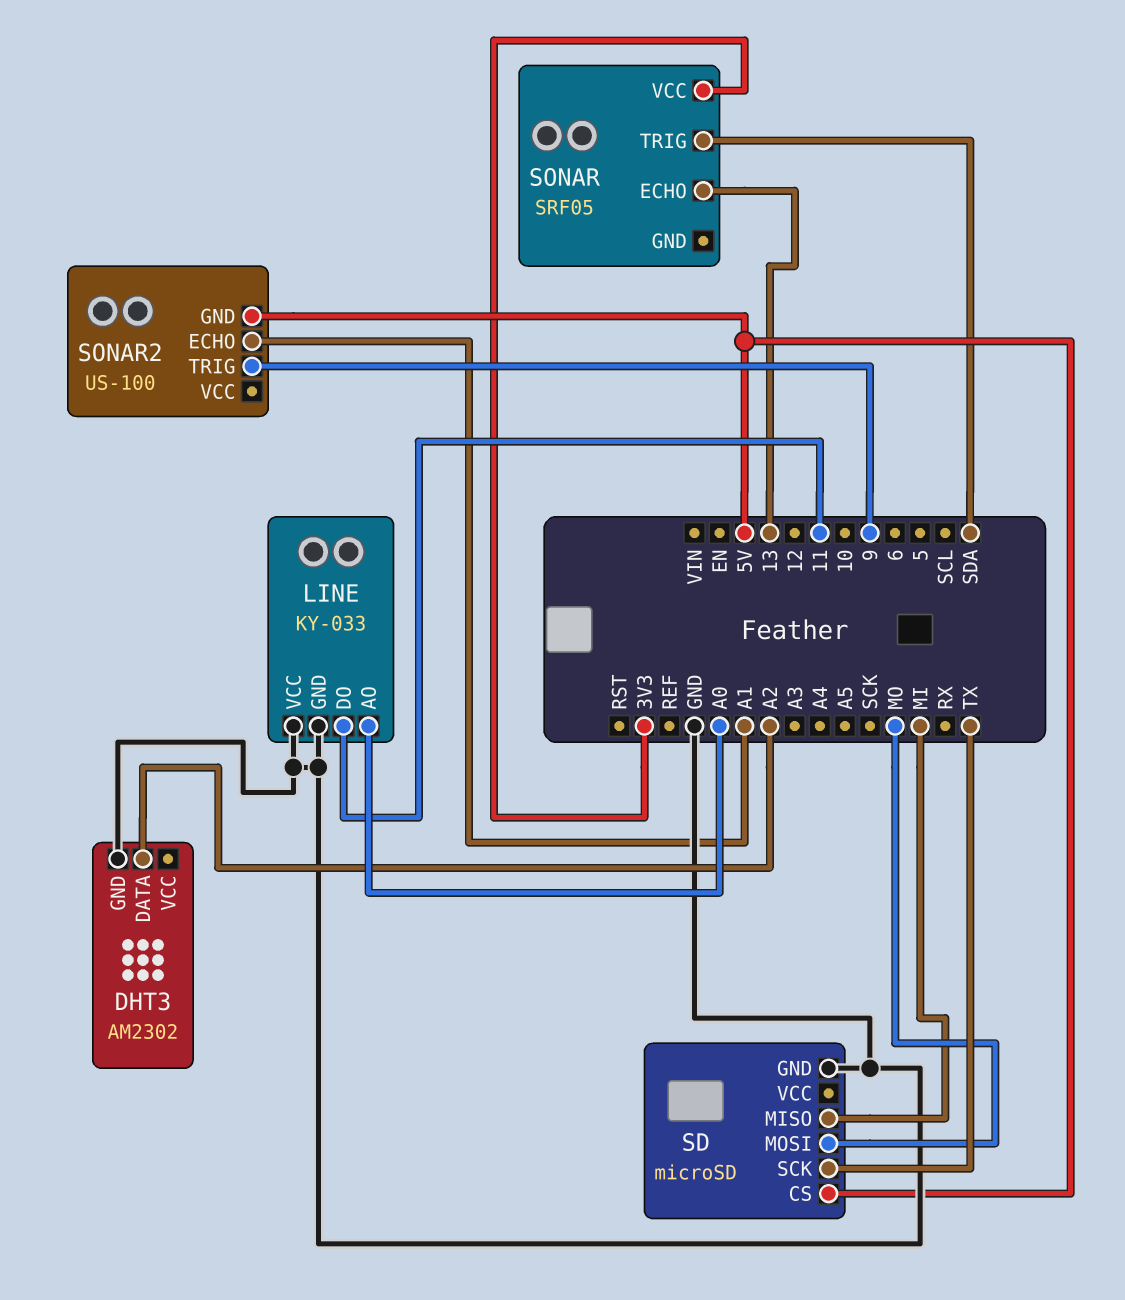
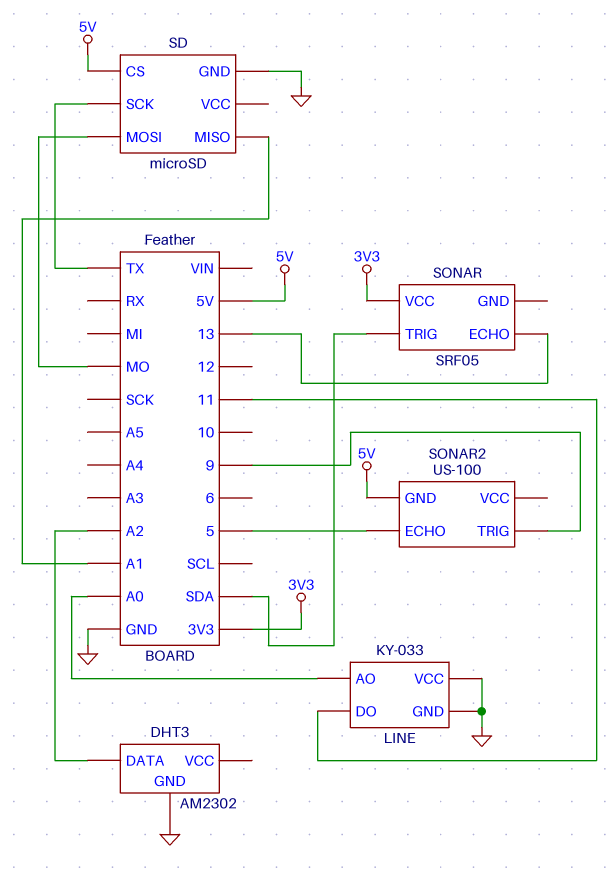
SD pin MISO: MI -> A1
SONAR2 pin ECHO: A1 -> 5

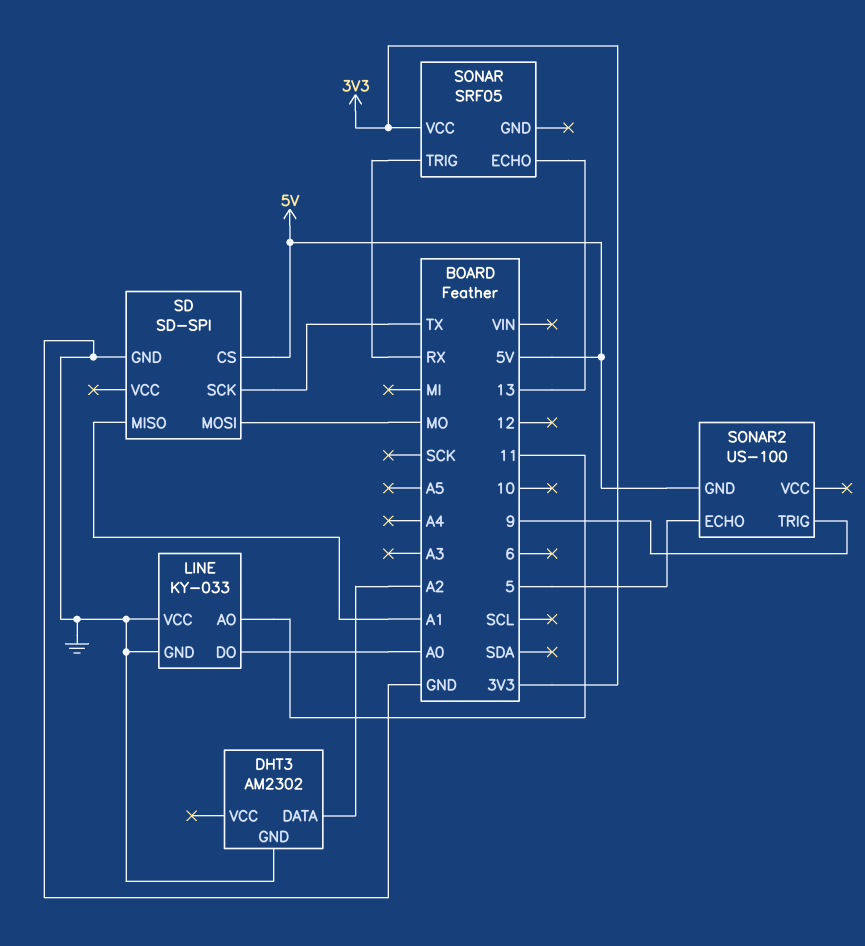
LINE pin AO: A0 -> 11
LINE pin DO: 11 -> A0
SD: microSD -> SD-SPI
SONAR pin TRIG: SDA -> RX

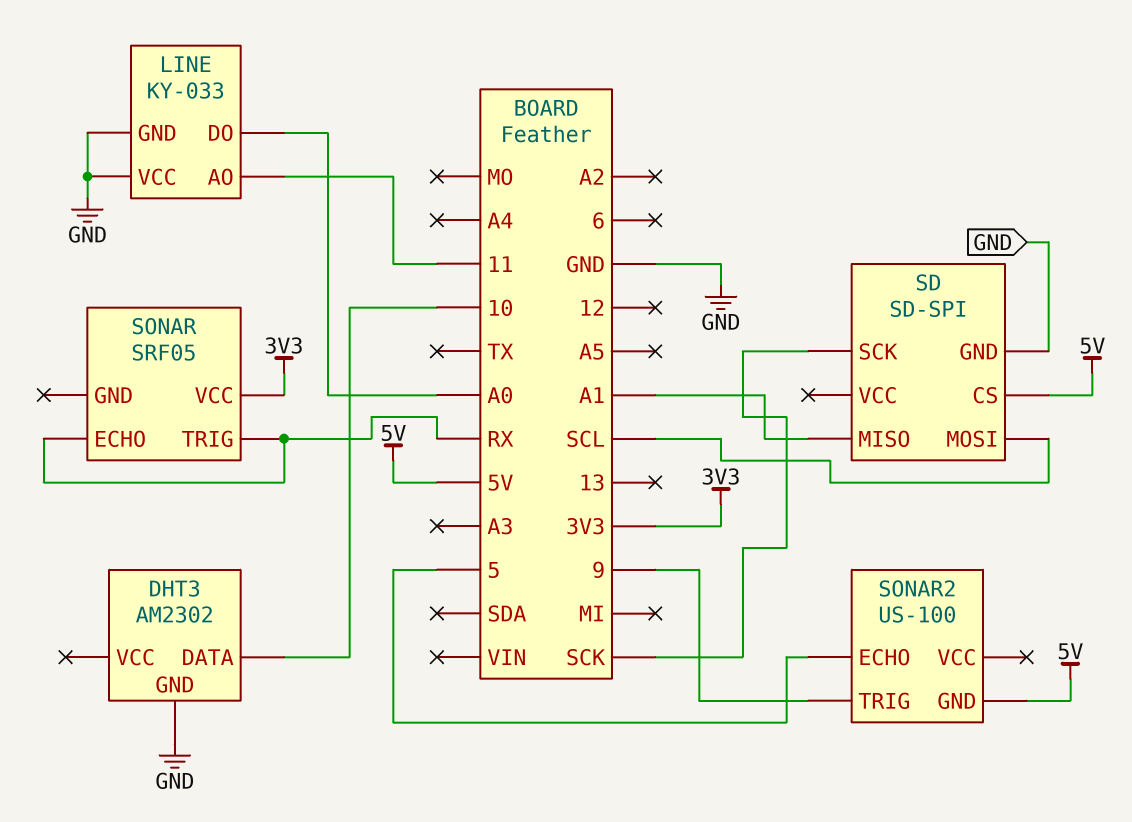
DHT3 pin DATA: A2 -> 10
SD pin MOSI: MO -> SCL
SD pin SCK: TX -> SCK
SONAR pin ECHO: 13 -> RX

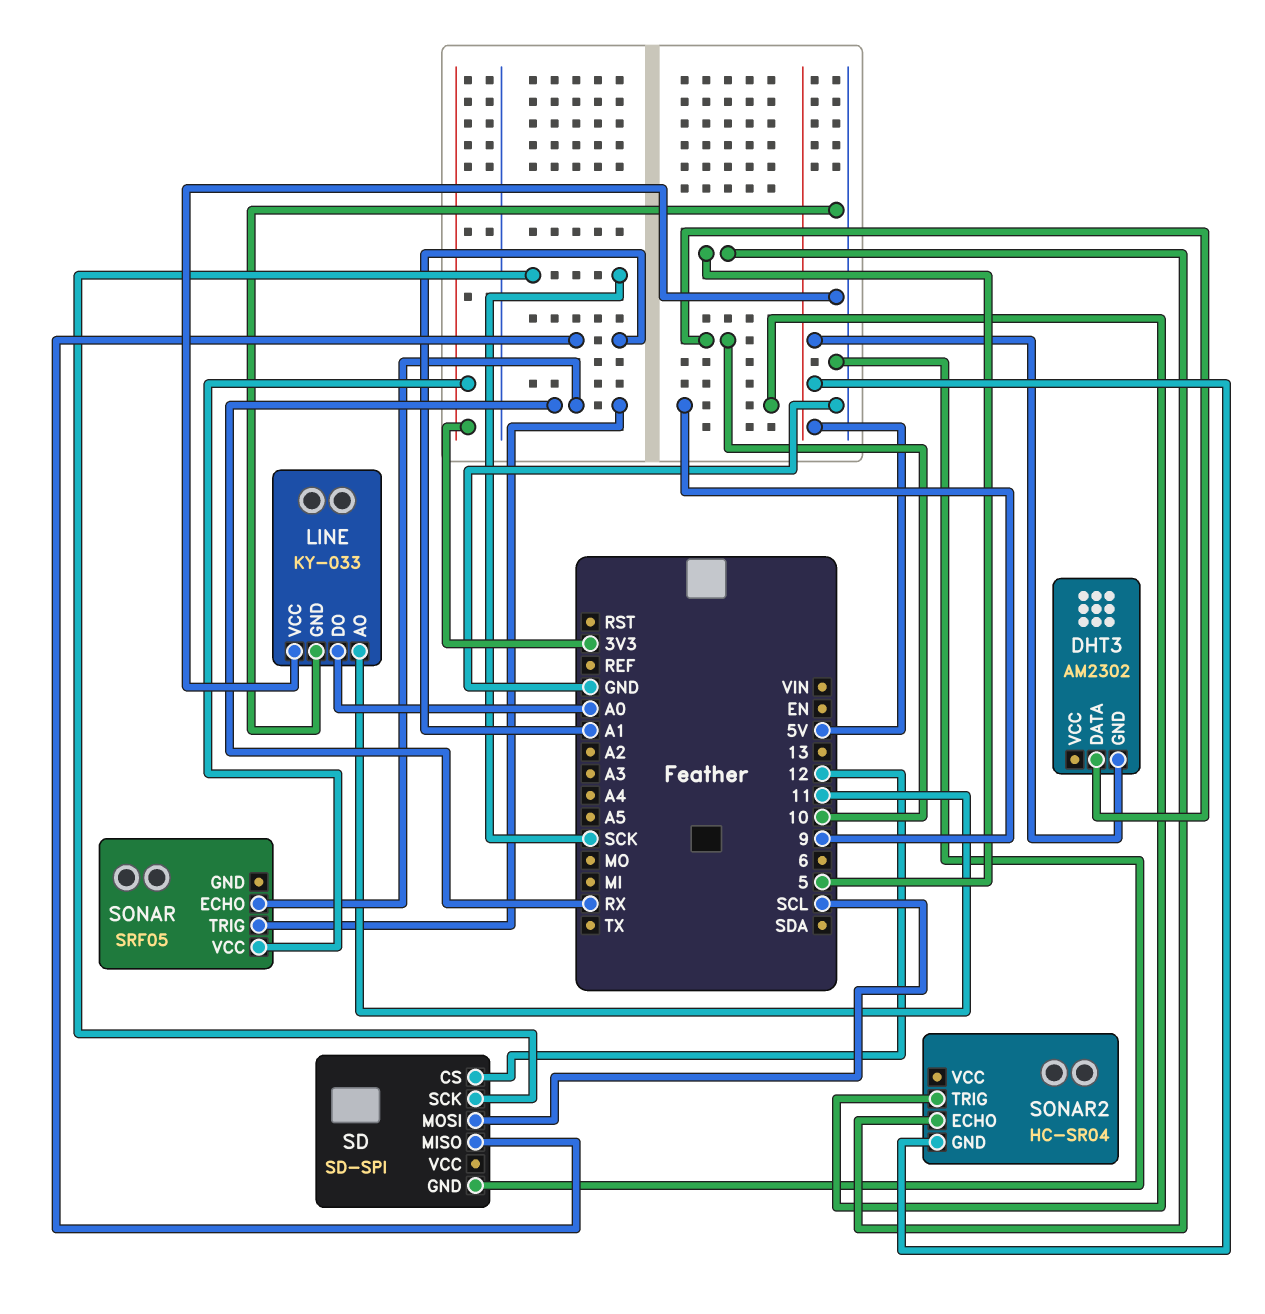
DHT3 pin GND: GND -> 5V
SD pin CS: 5V -> 12
SONAR2: US-100 -> HC-SR04

